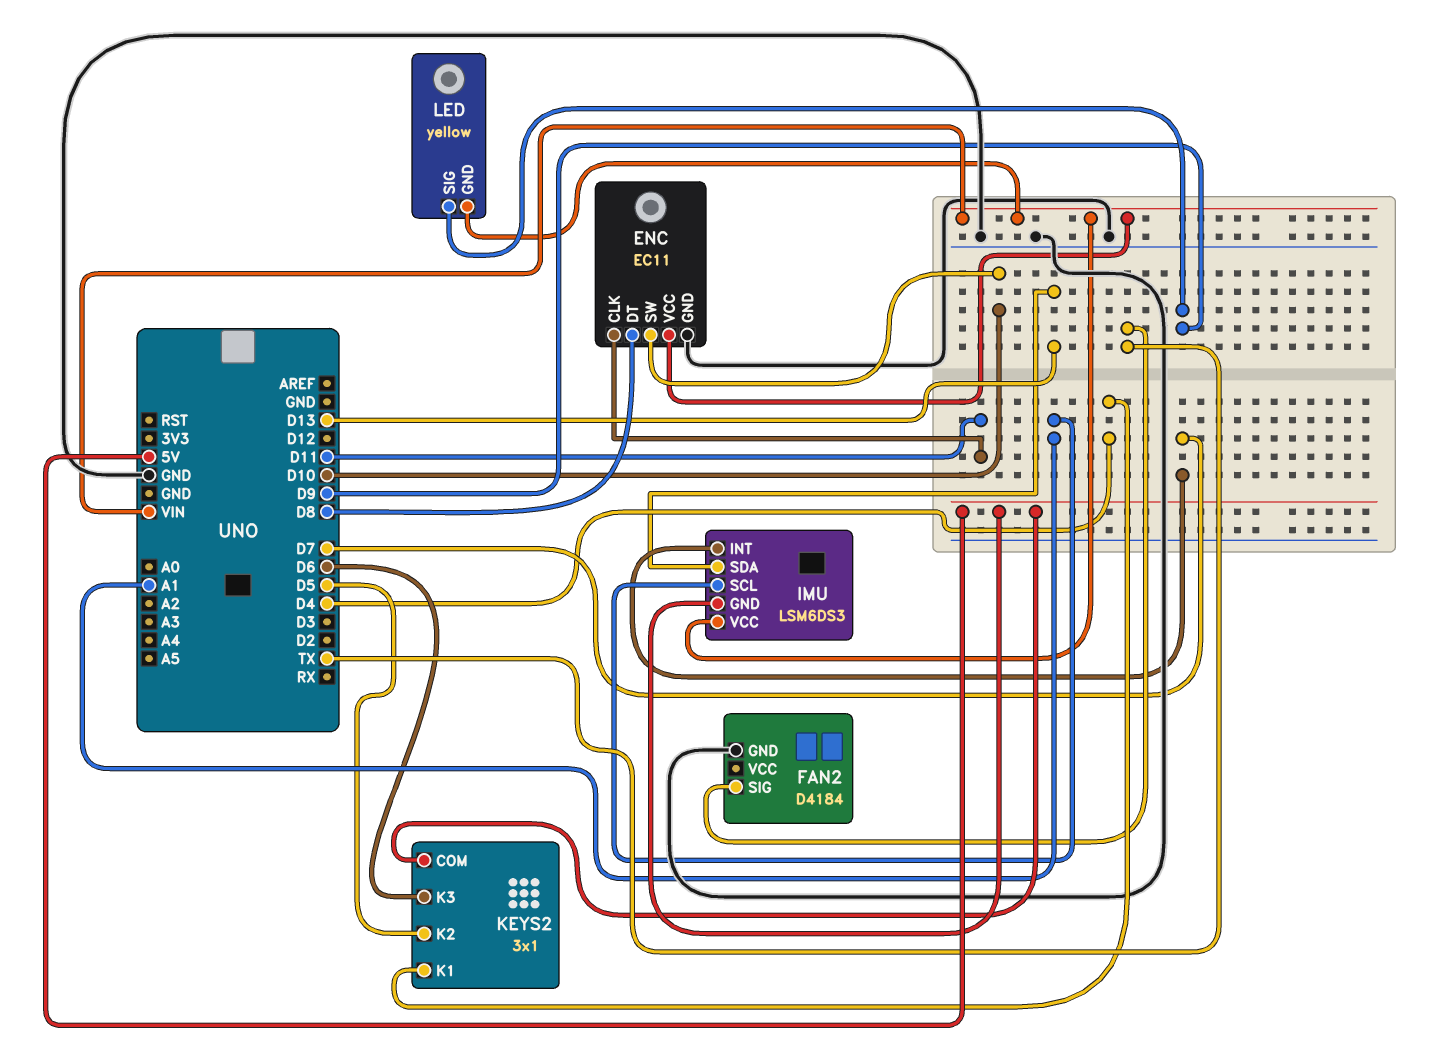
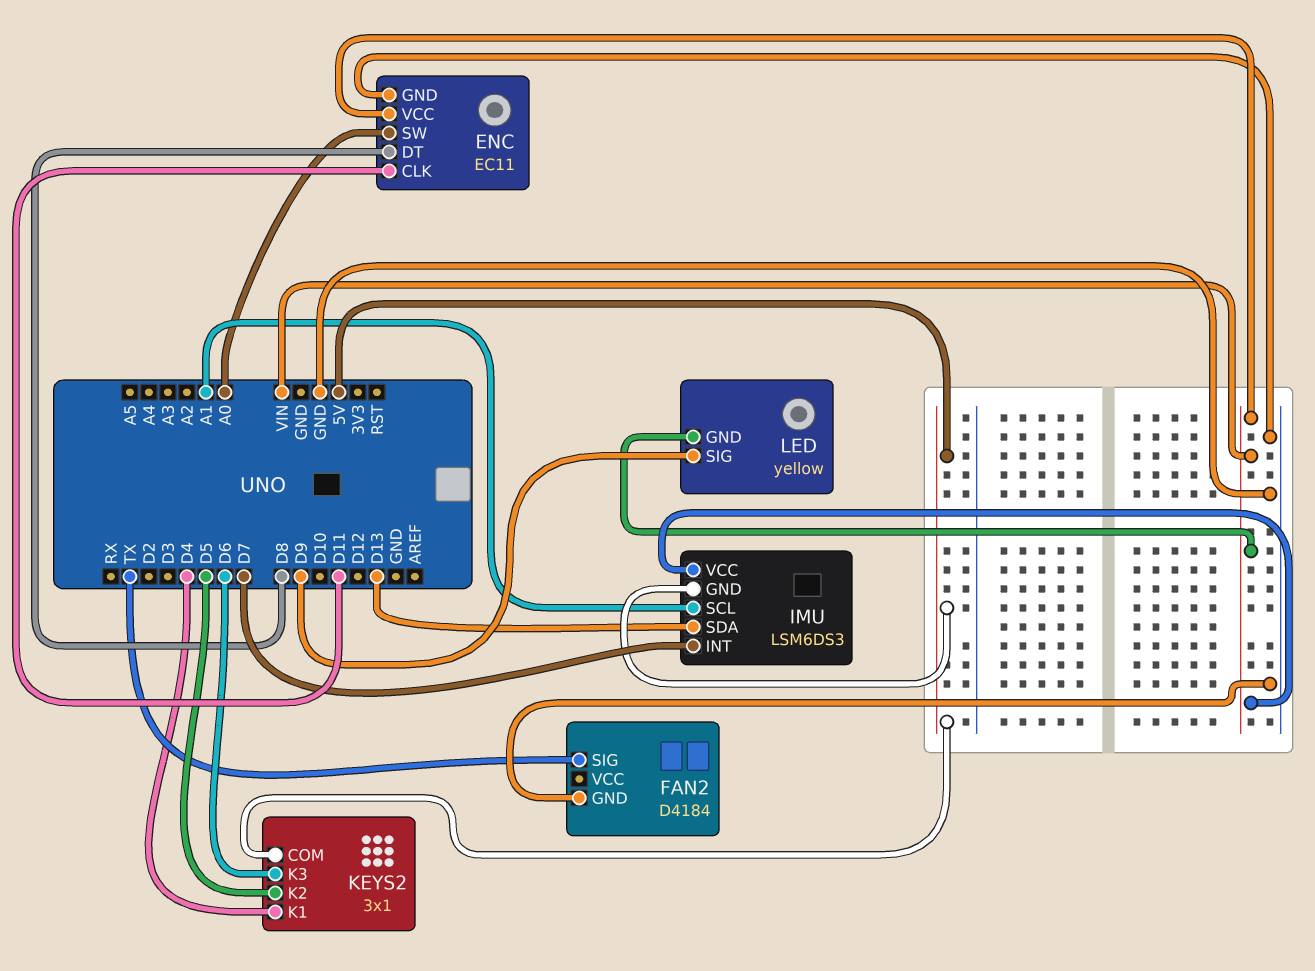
ENC pin SW: D10 -> A0

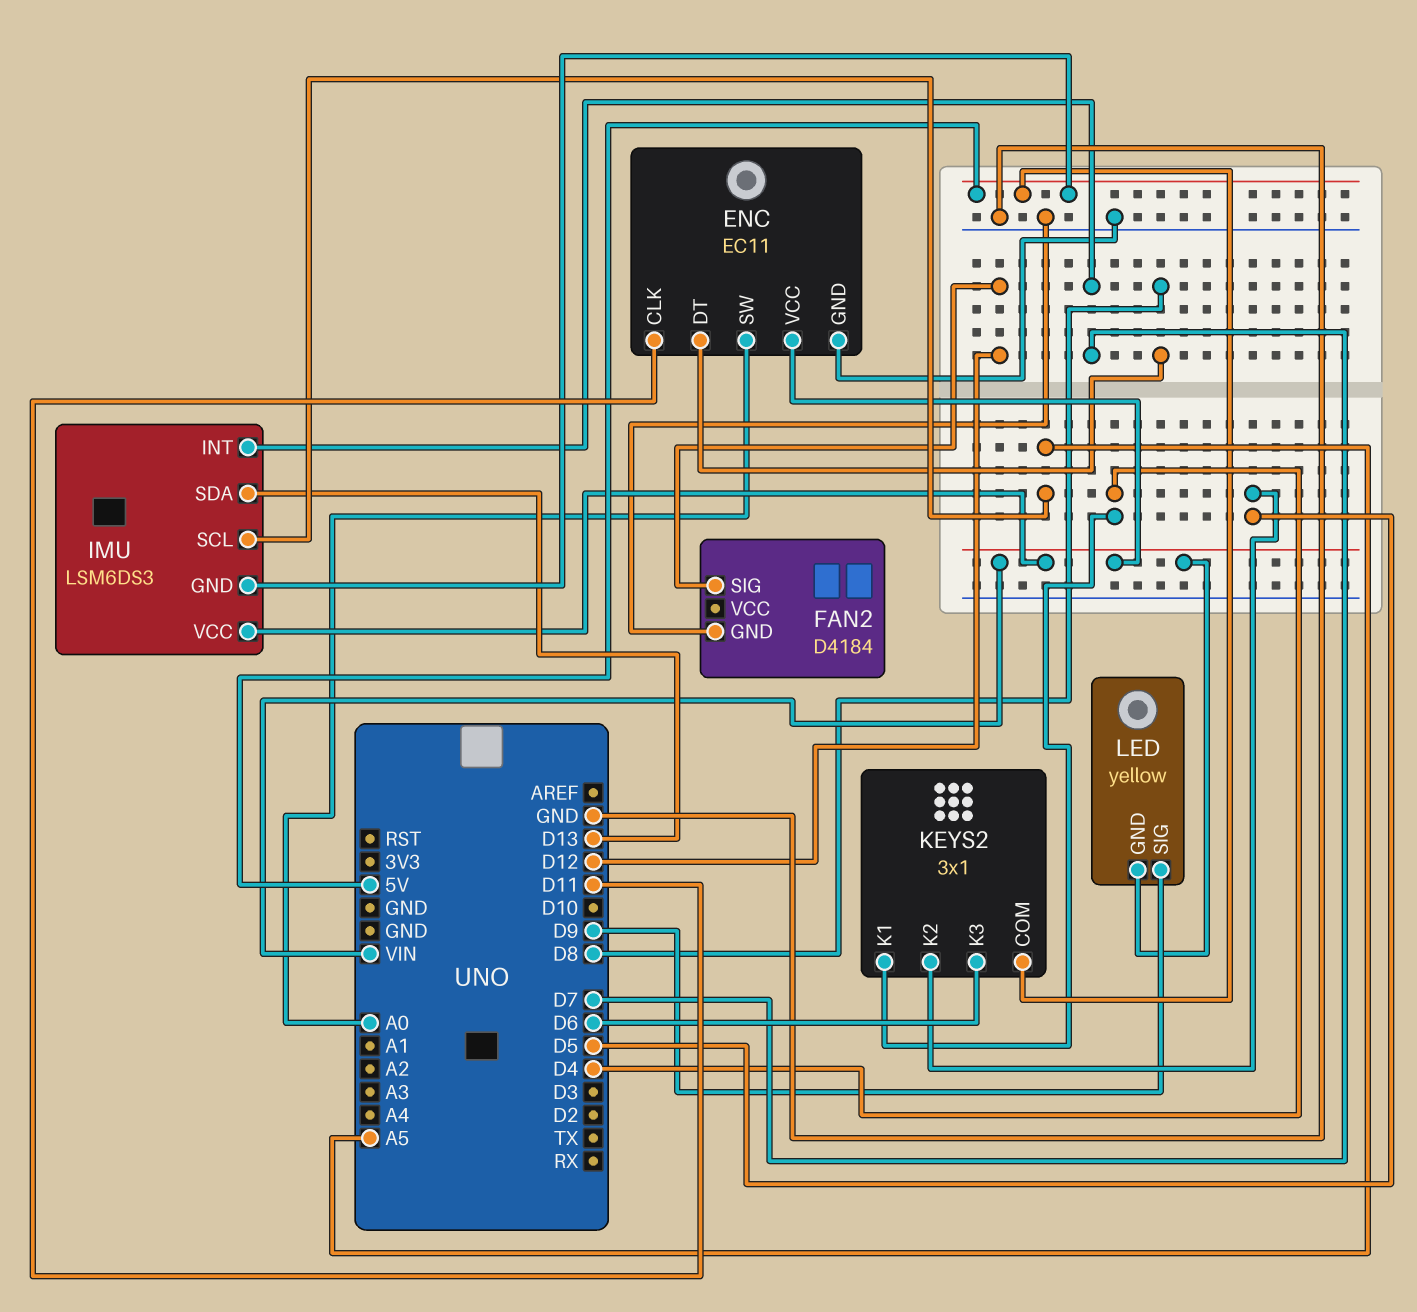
FAN2 pin SIG: TX -> D12
IMU pin SCL: A1 -> A5

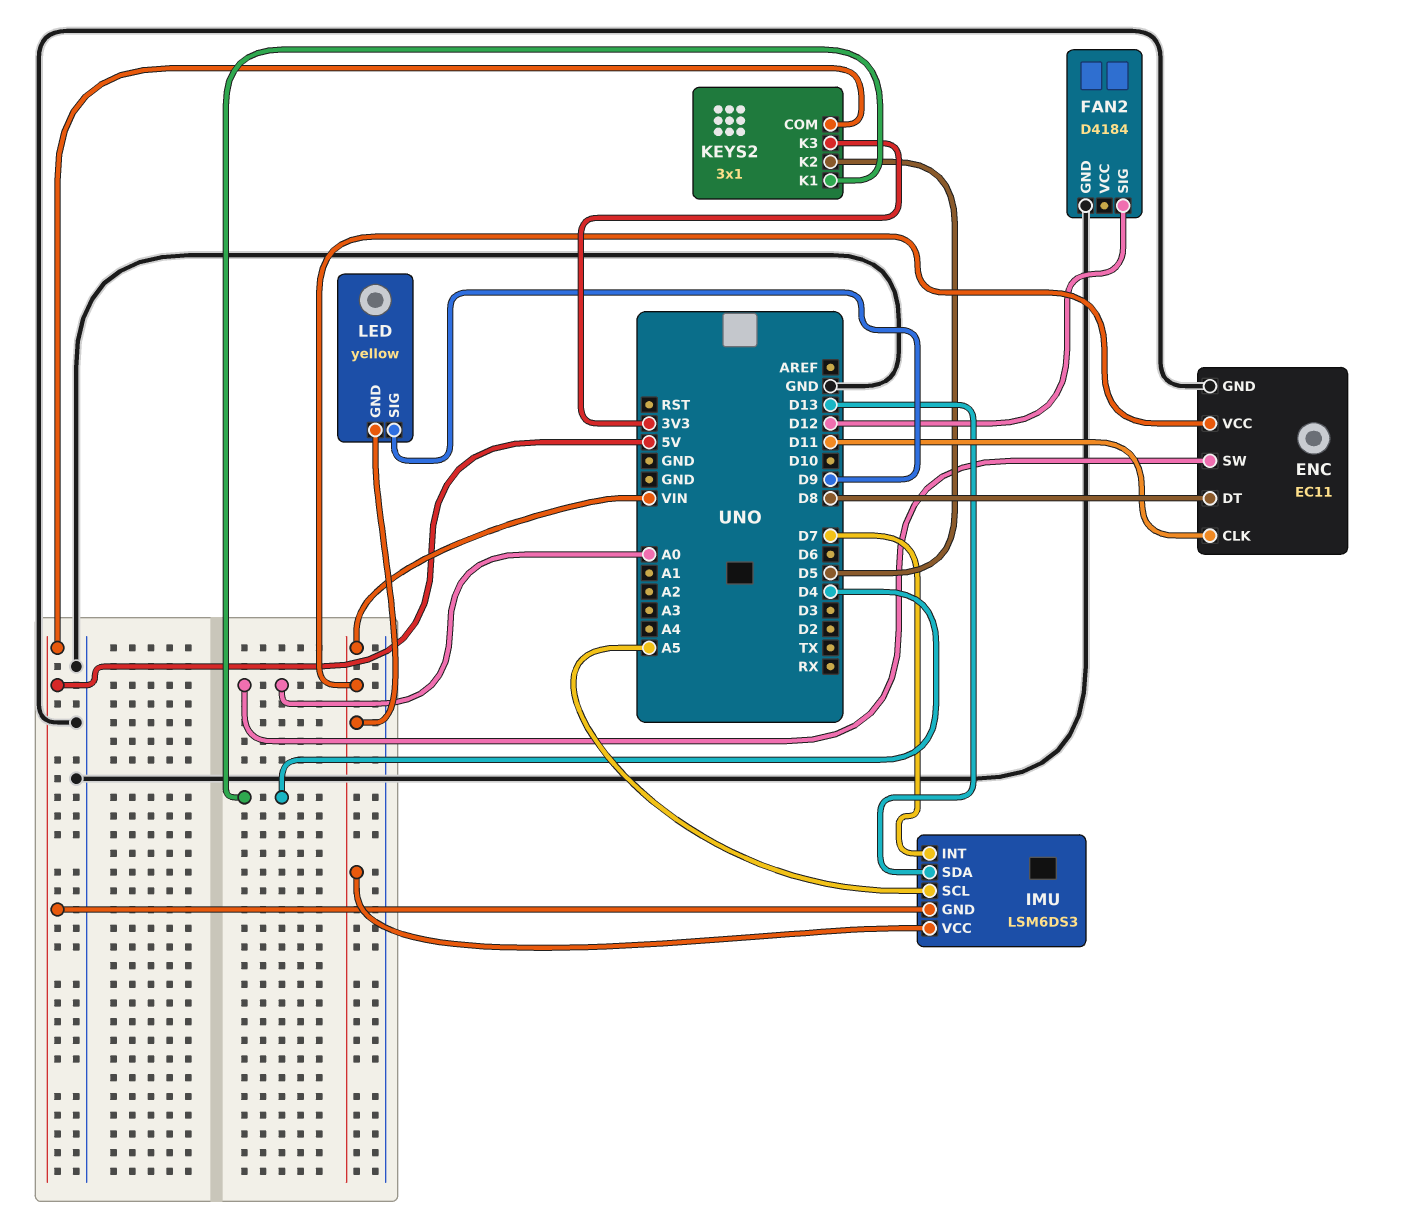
KEYS2 pin K3: D6 -> 3V3

